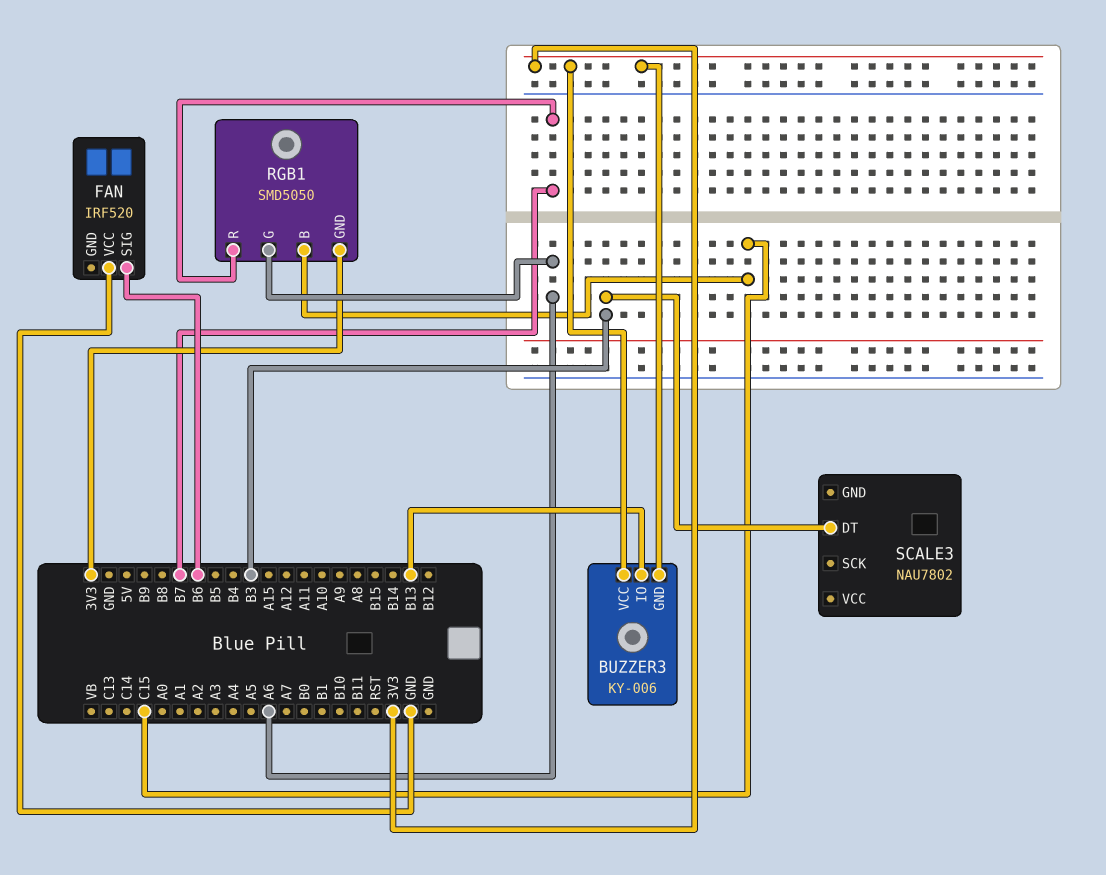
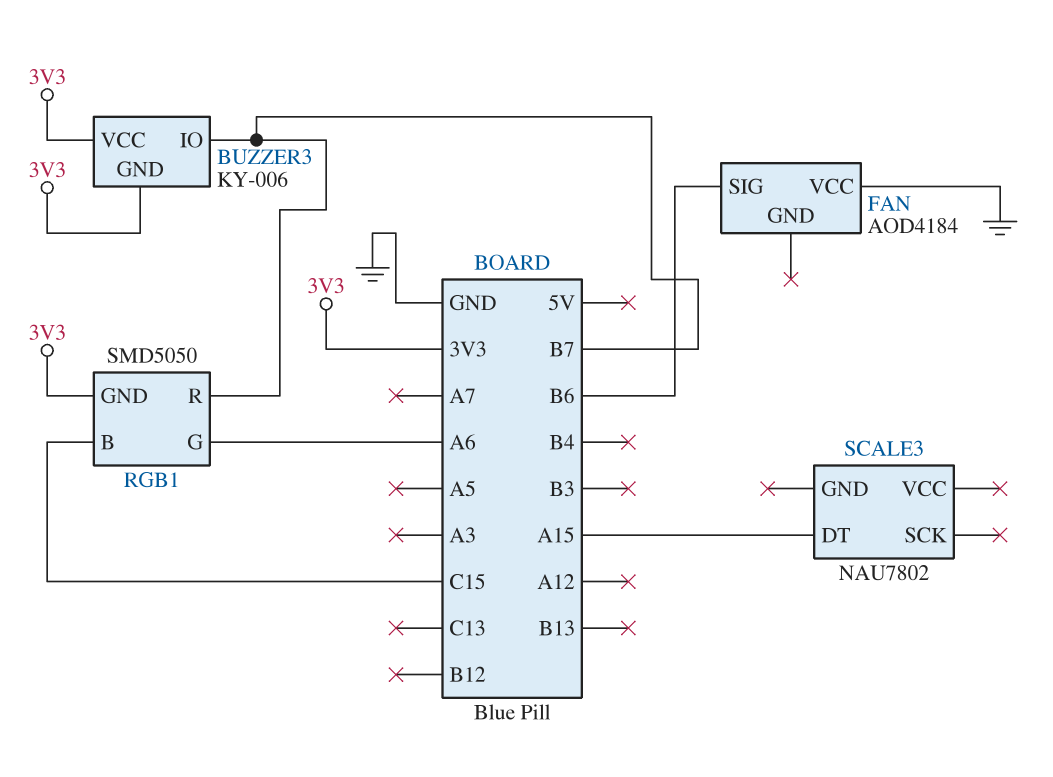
BUZZER3 pin IO: B13 -> B7
FAN: IRF520 -> AOD4184
SCALE3 pin DT: B3 -> A15

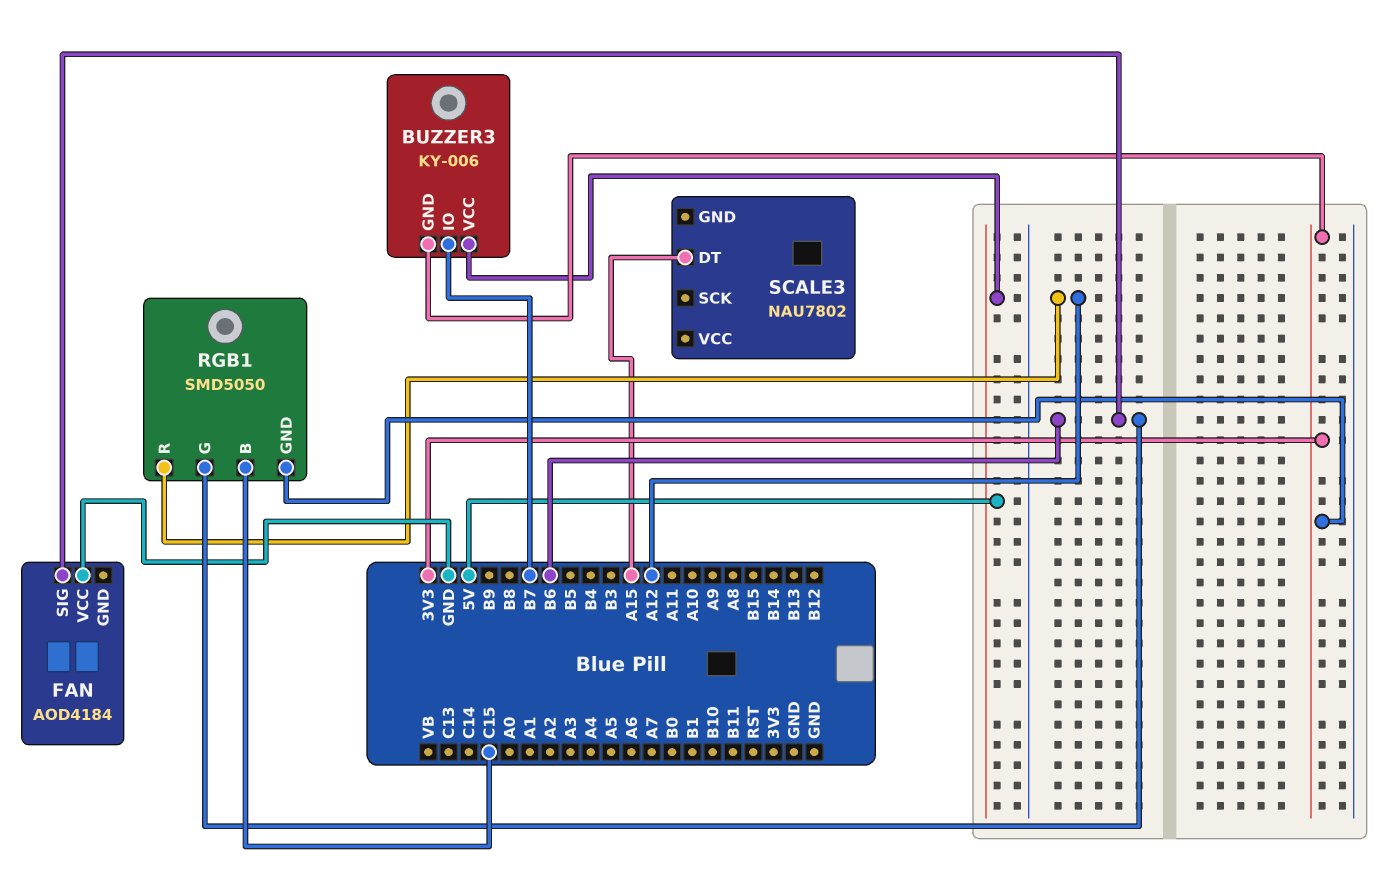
BUZZER3 pin VCC: 3V3 -> 5V
RGB1 pin G: A6 -> B6
RGB1 pin R: B7 -> A12

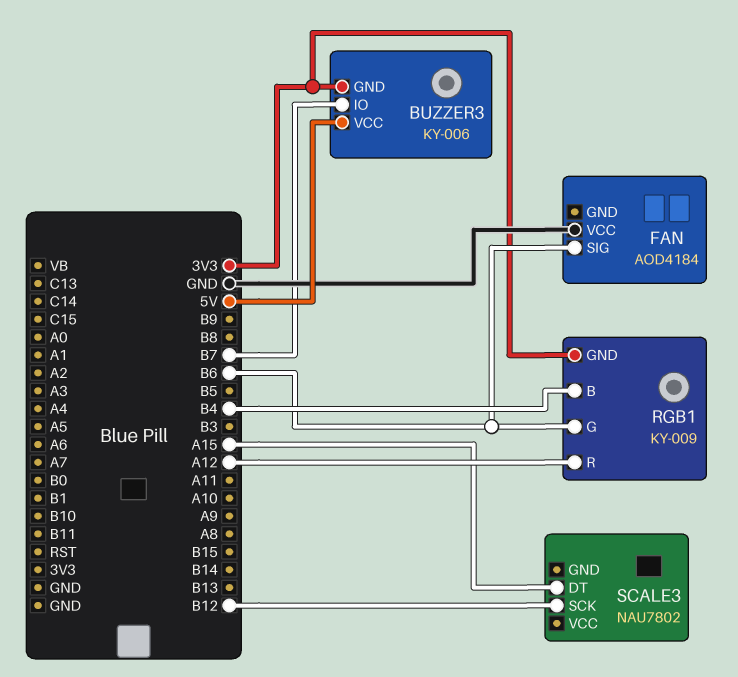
RGB1: SMD5050 -> KY-009
RGB1 pin B: C15 -> B4
SCALE3 pin SCK: none -> B12

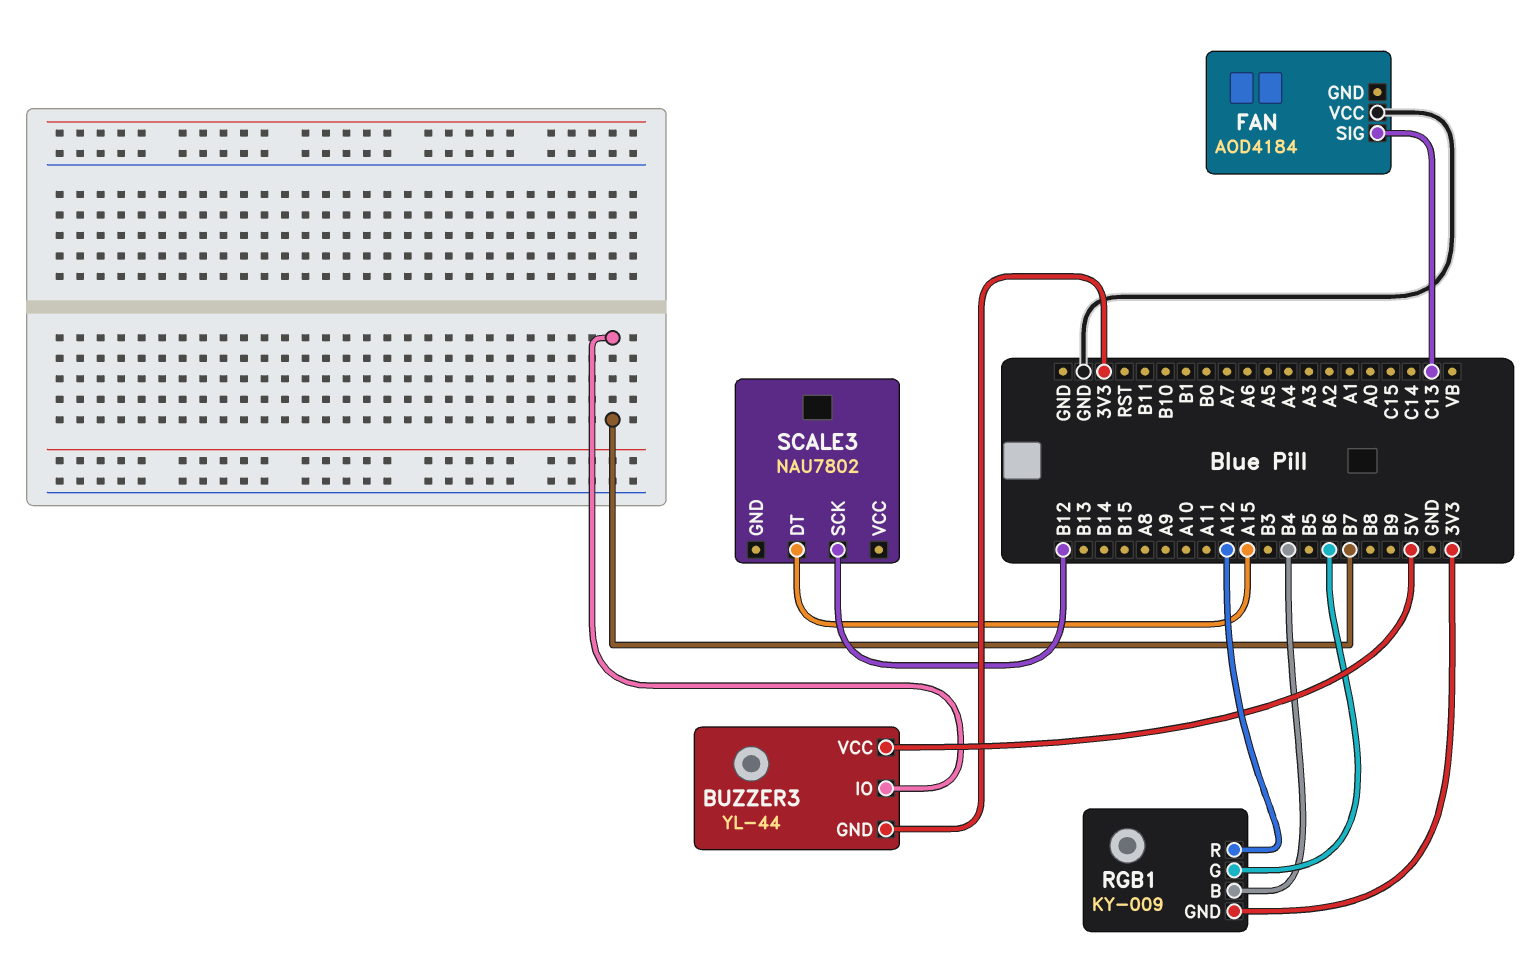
BUZZER3: KY-006 -> YL-44
FAN pin SIG: B6 -> C13

